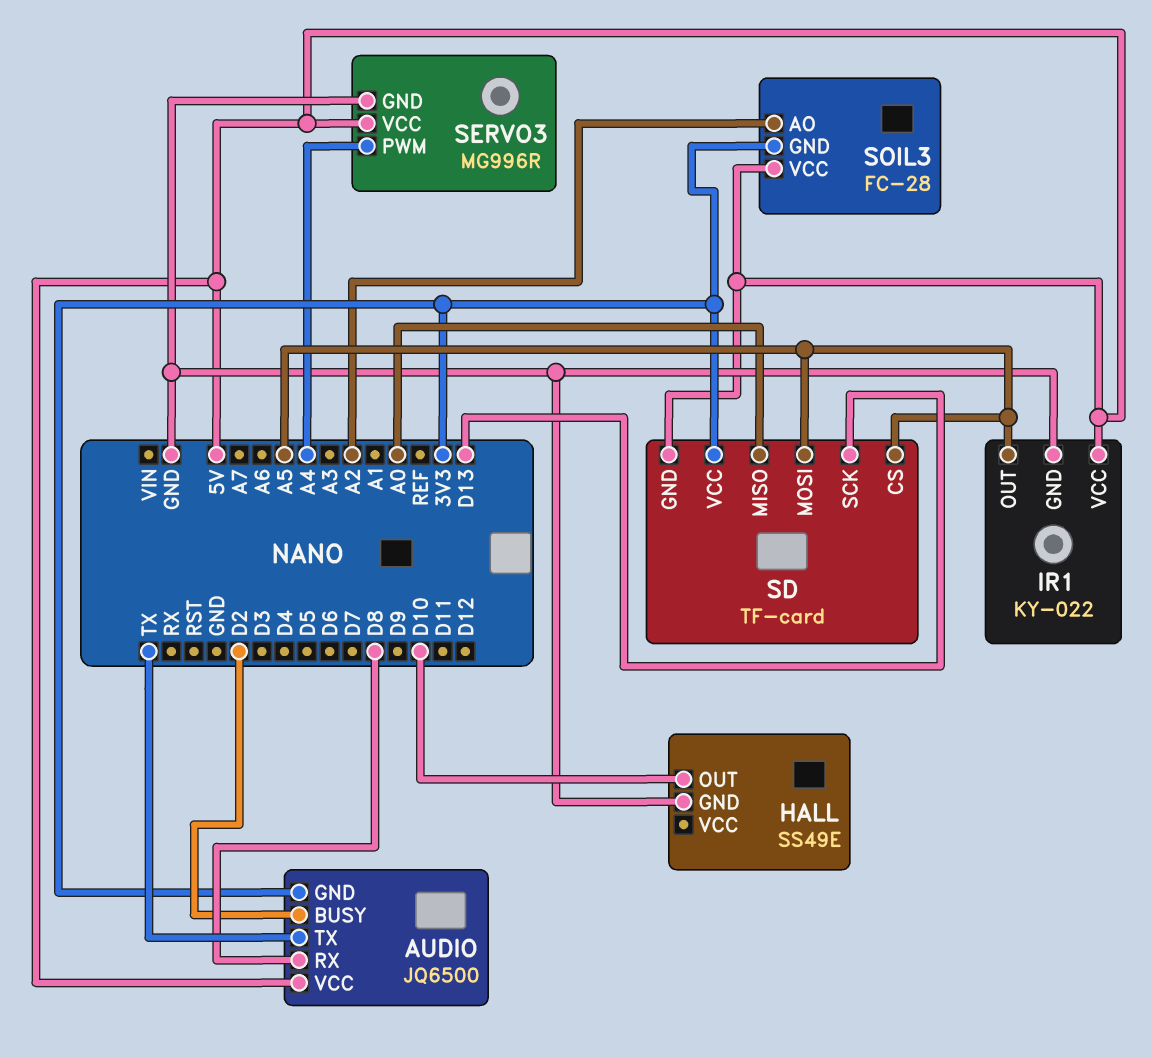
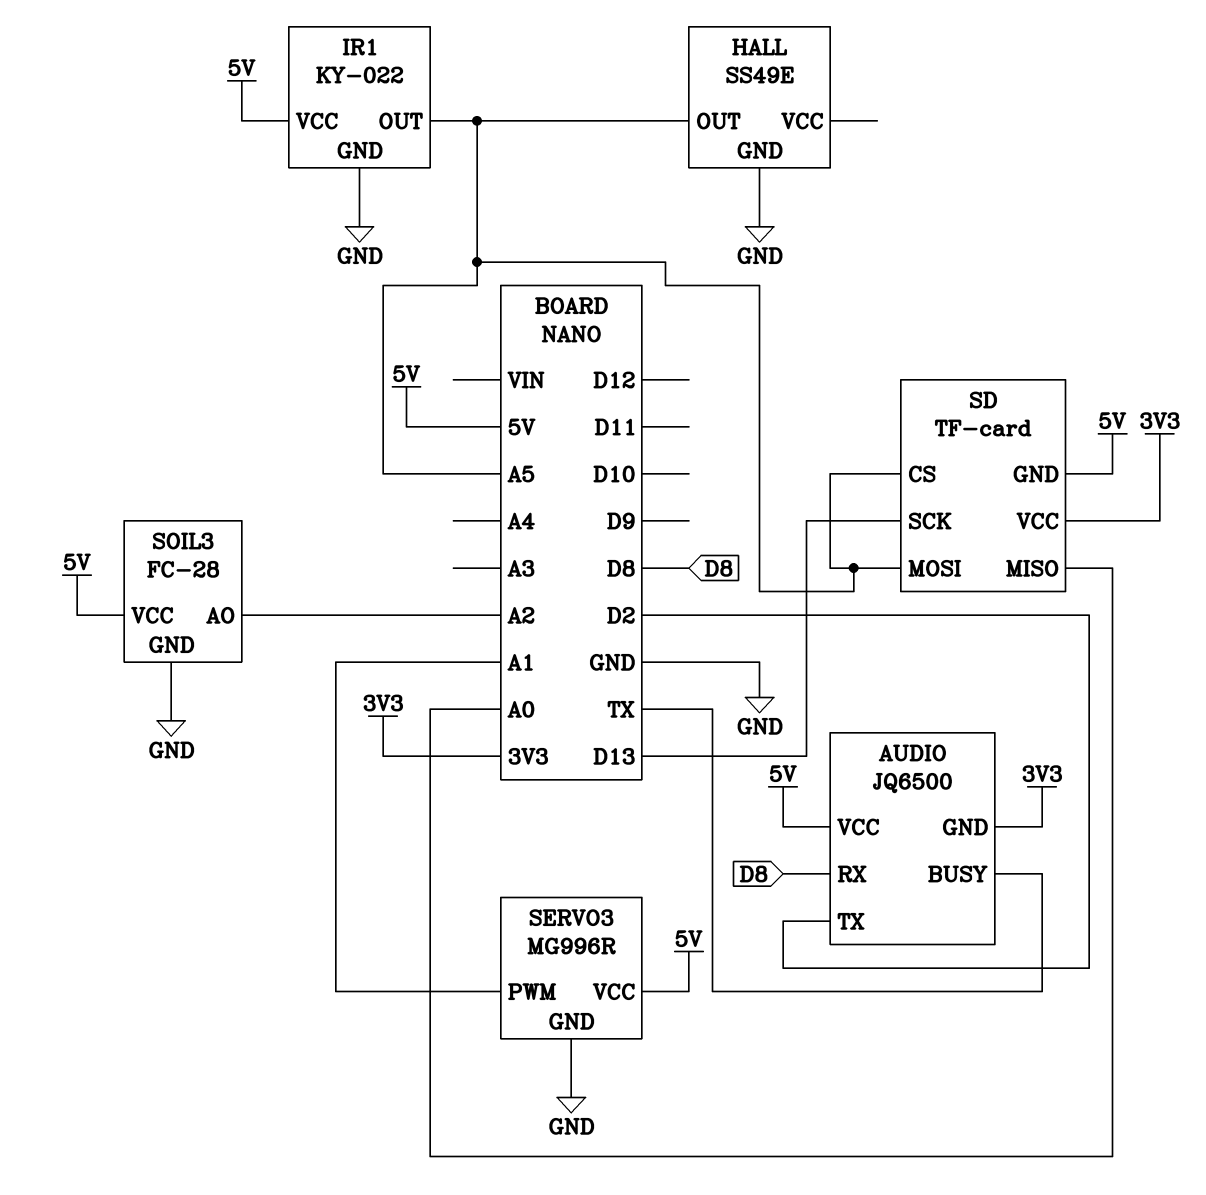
AUDIO pin BUSY: D2 -> TX
AUDIO pin TX: TX -> D2
HALL pin OUT: D10 -> A5
SERVO3 pin PWM: A4 -> A1
SOIL3 pin GND: 3V3 -> GND

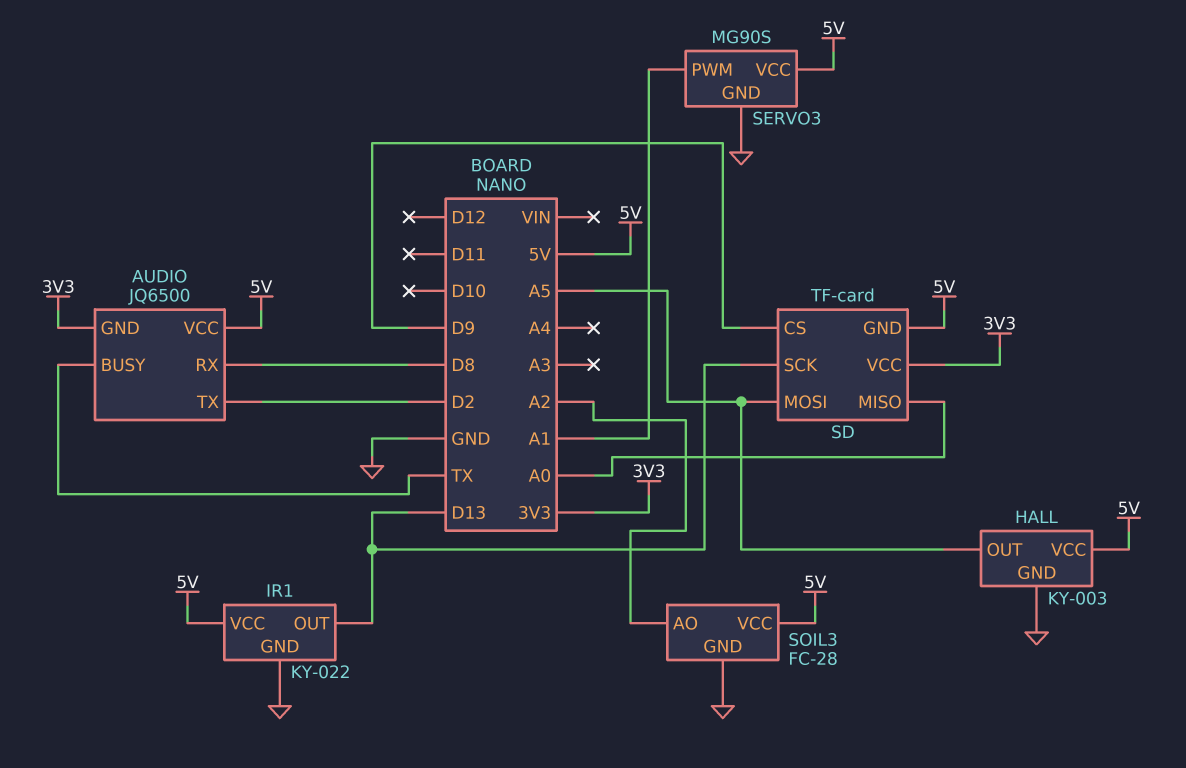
HALL: SS49E -> KY-003
HALL pin VCC: none -> 5V
IR1 pin OUT: A5 -> D13
SD pin CS: A5 -> D9
SERVO3: MG996R -> MG90S

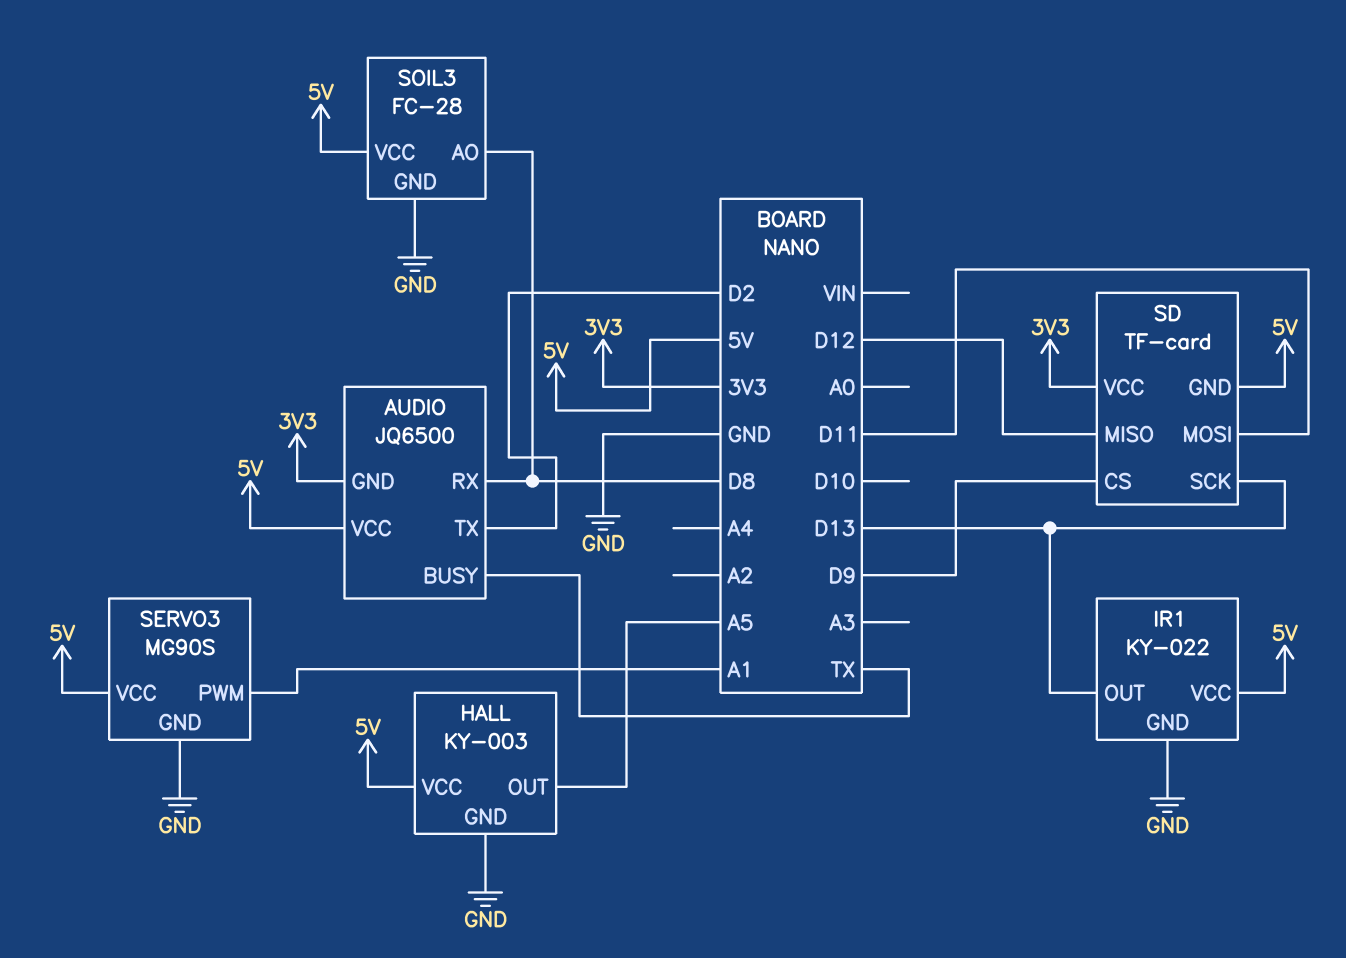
SD pin MISO: A0 -> D12
SD pin MOSI: A5 -> D11
SOIL3 pin AO: A2 -> D8

